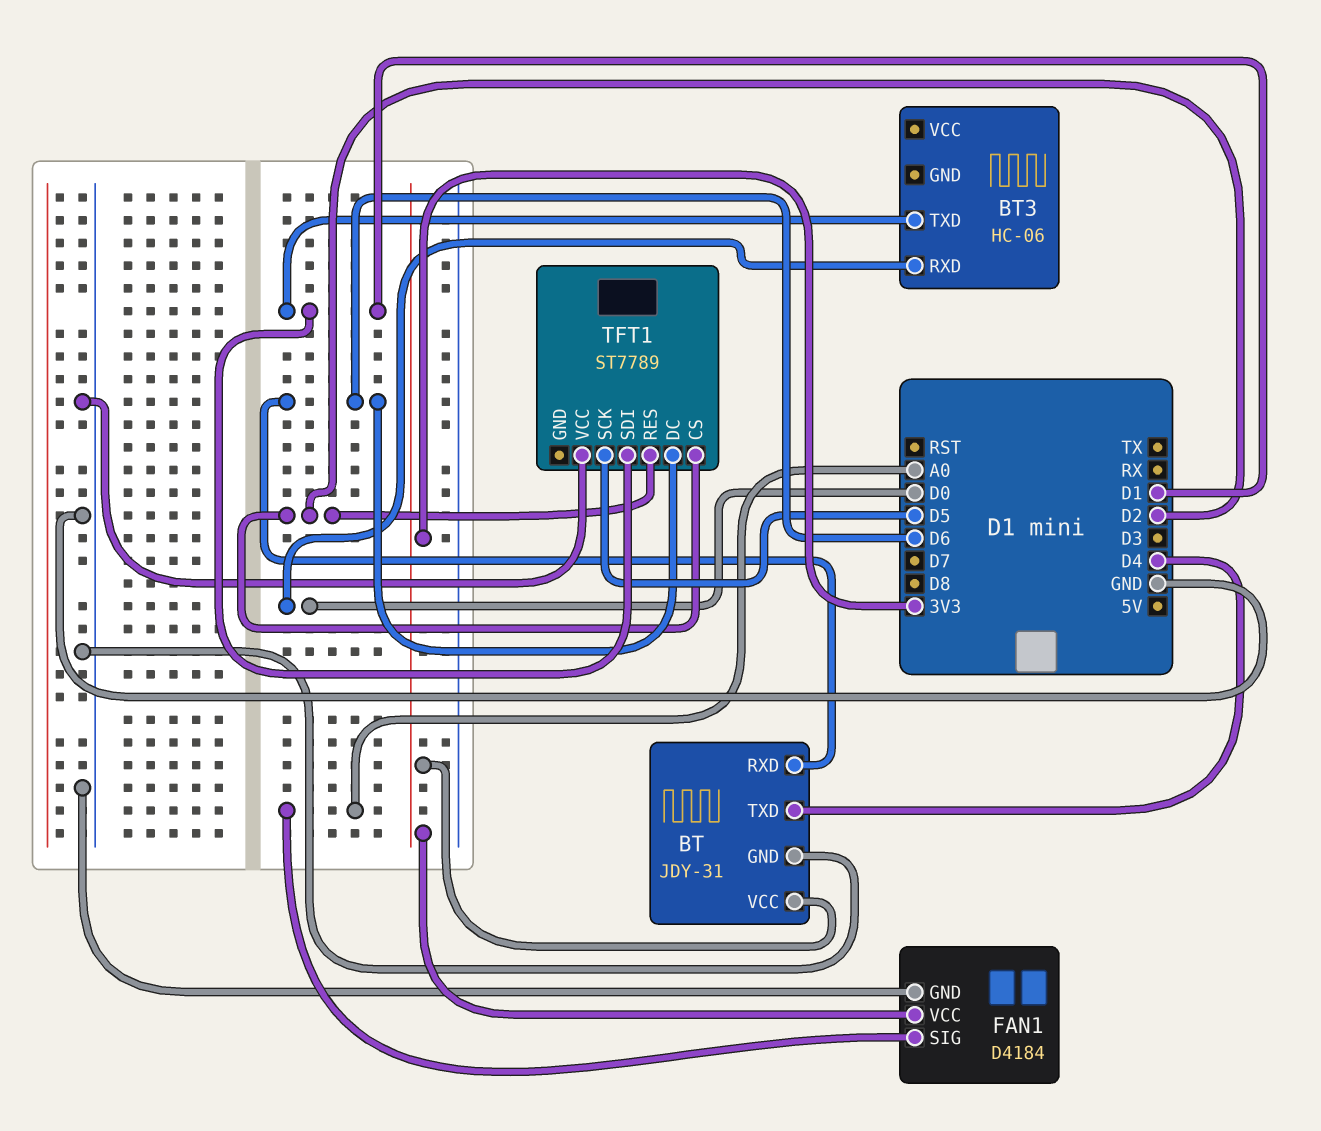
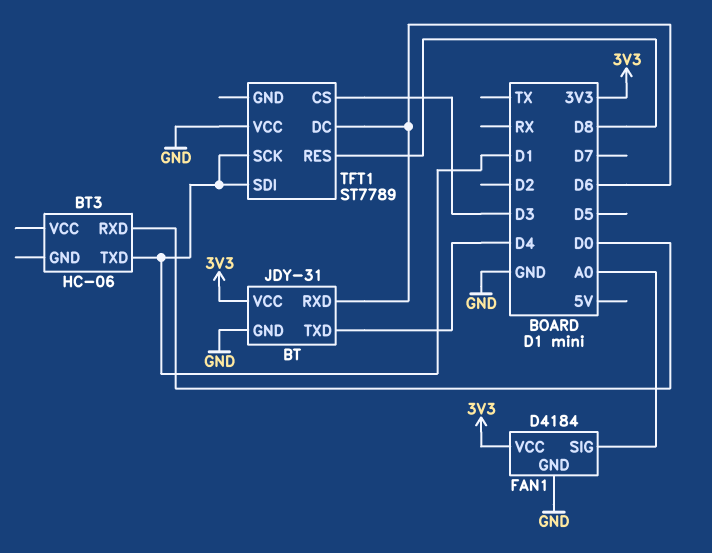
TFT1 pin CS: D2 -> D3
TFT1 pin RES: D2 -> D8
TFT1 pin SCK: D5 -> D1

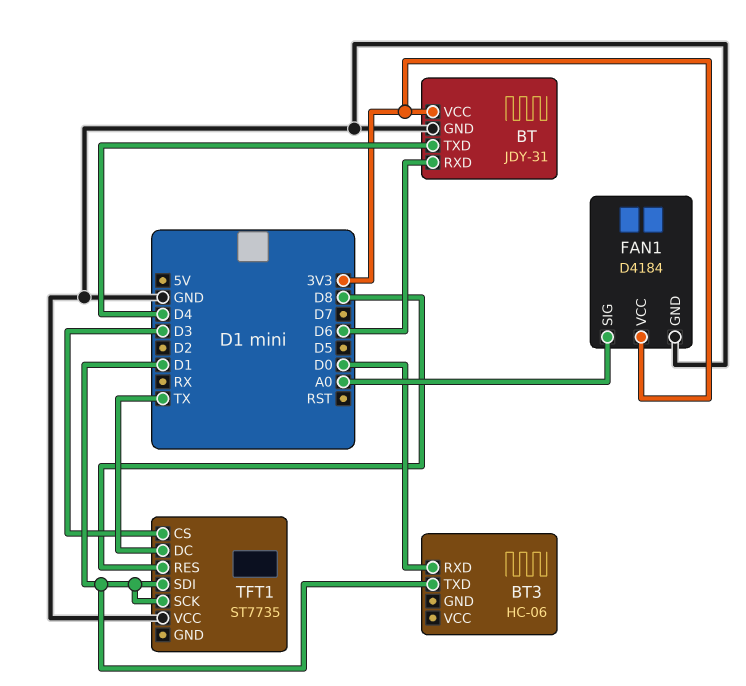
TFT1: ST7789 -> ST7735
TFT1 pin DC: D6 -> TX

